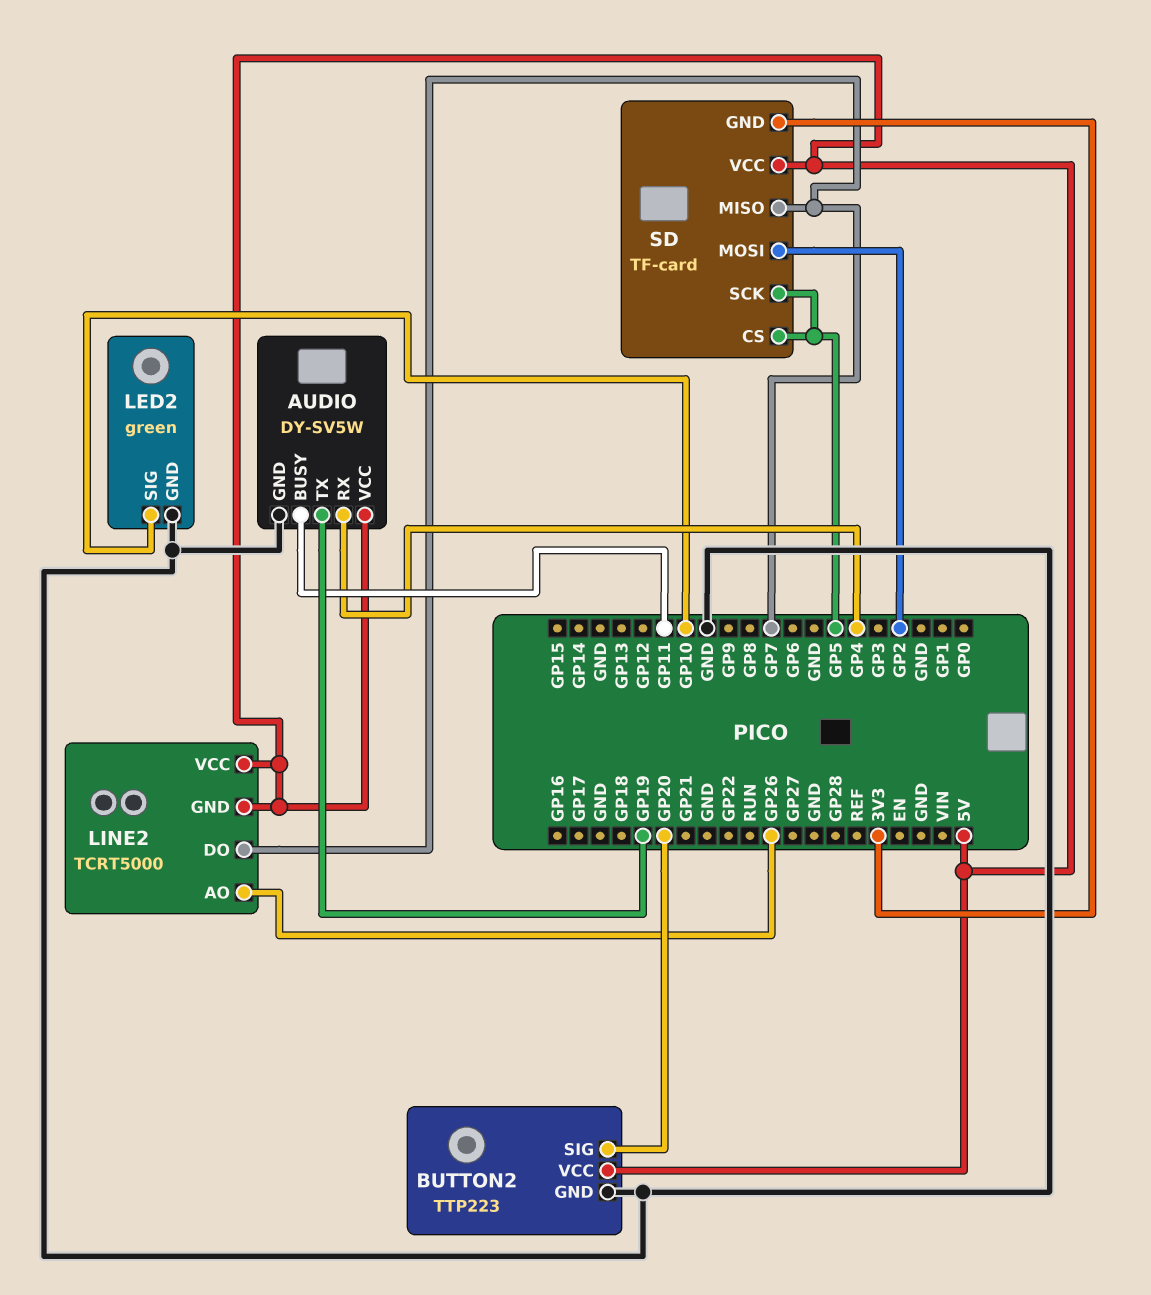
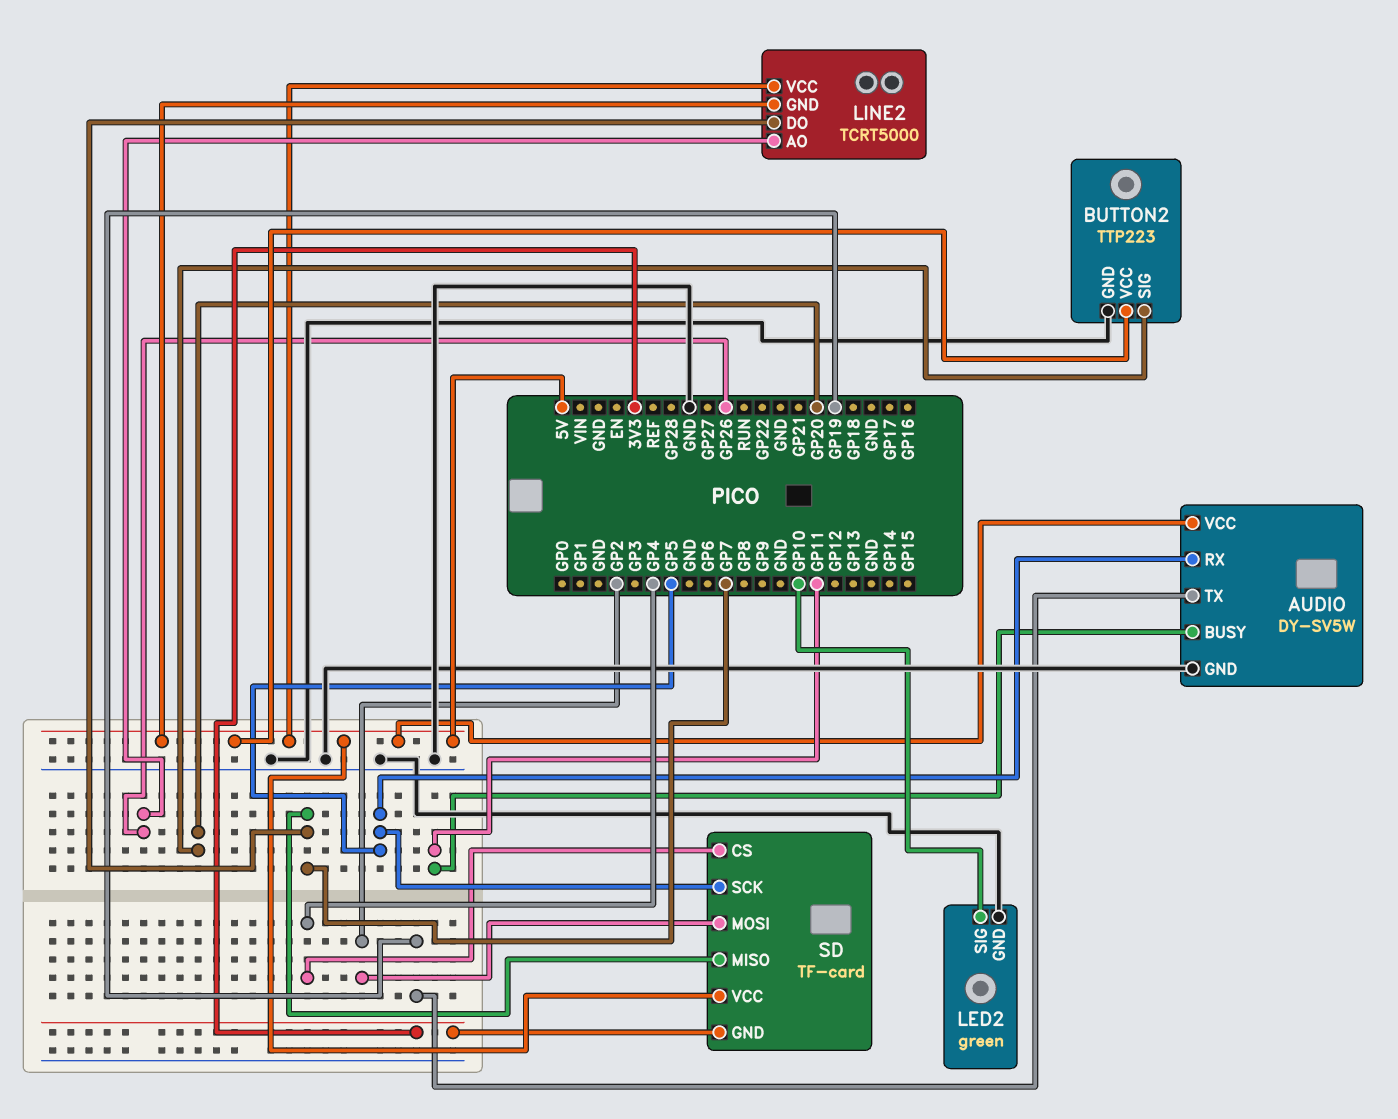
AUDIO pin RX: GP4 -> GP5
SD pin CS: GP5 -> GP4

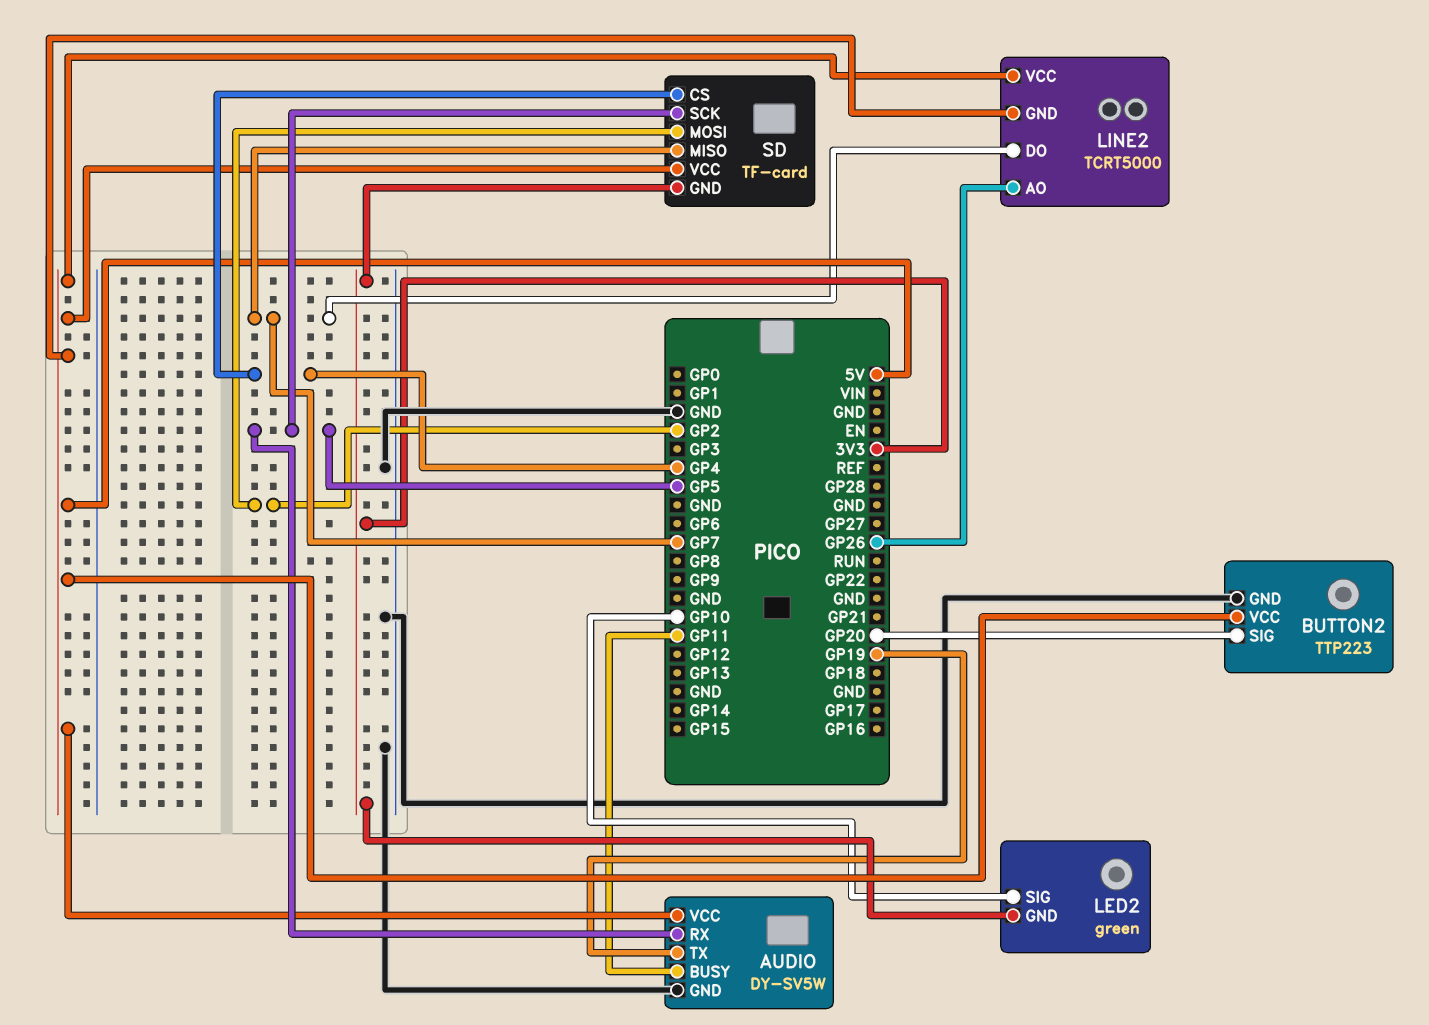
LED2 pin GND: GND -> 3V3

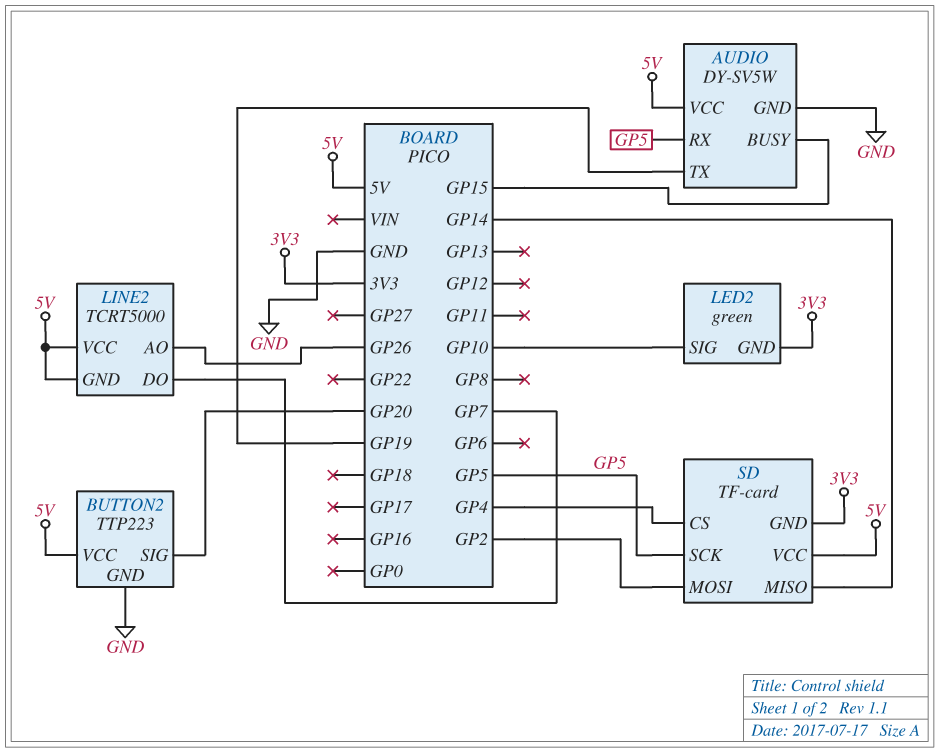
AUDIO pin BUSY: GP11 -> GP15
SD pin MISO: GP7 -> GP14

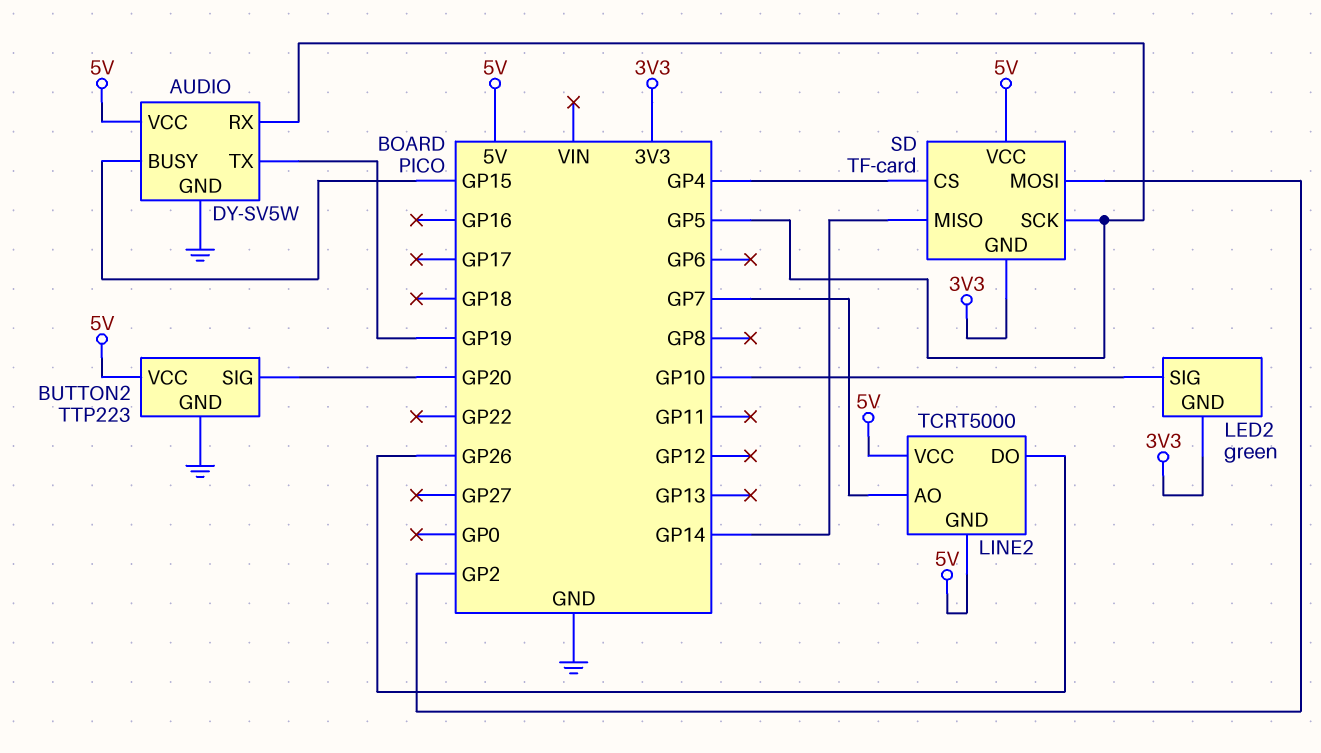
LINE2 pin AO: GP26 -> GP7
LINE2 pin DO: GP7 -> GP26

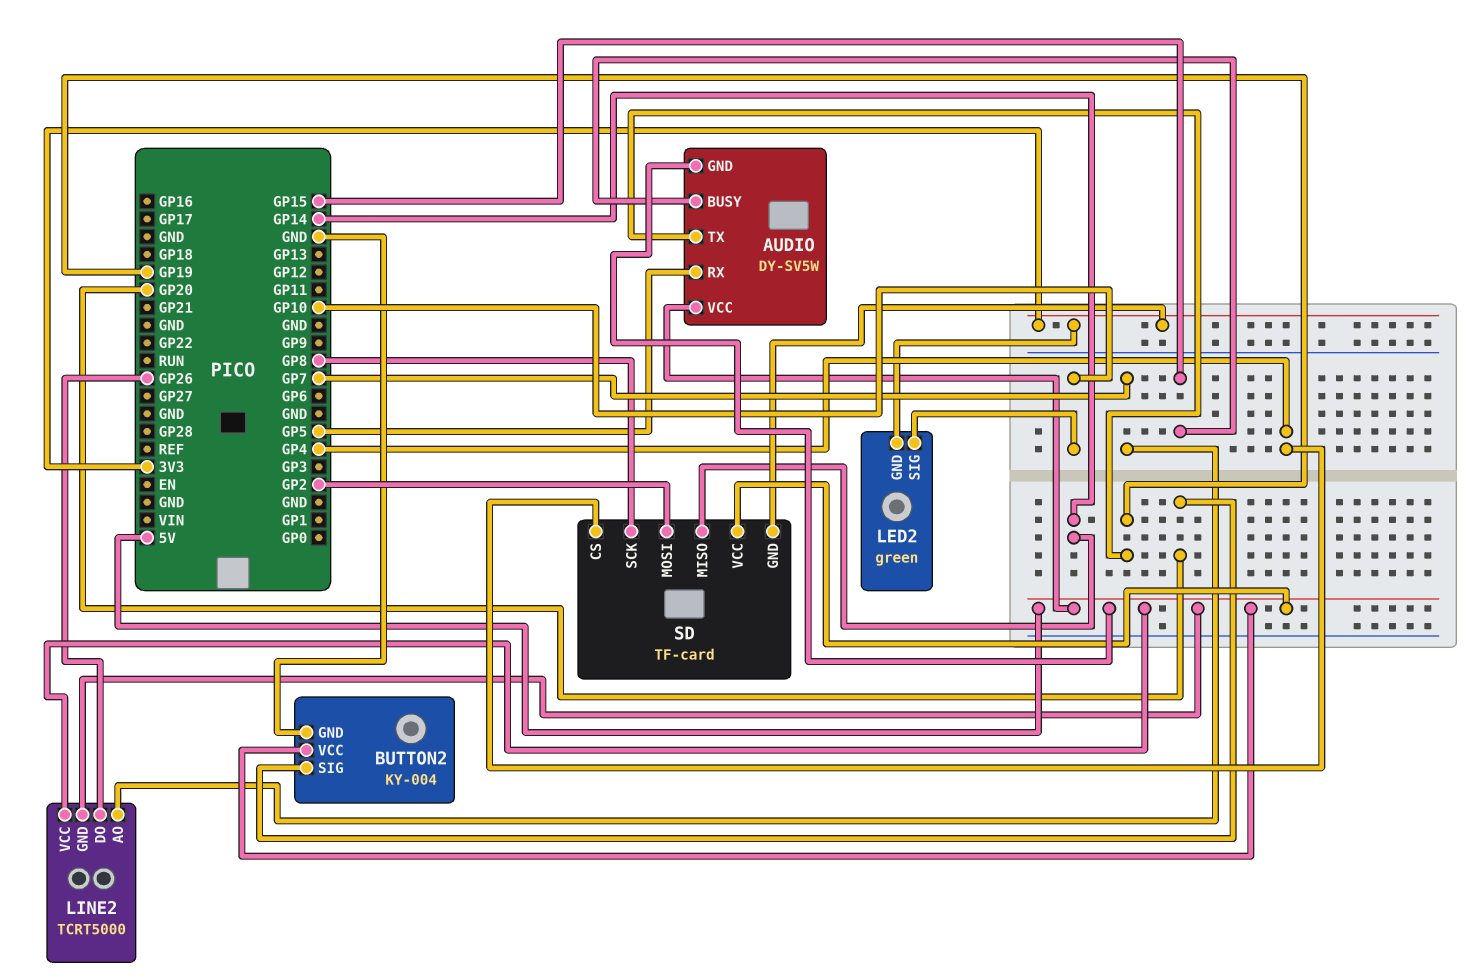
AUDIO pin GND: GND -> 5V
BUTTON2: TTP223 -> KY-004
SD pin SCK: GP5 -> GP8

